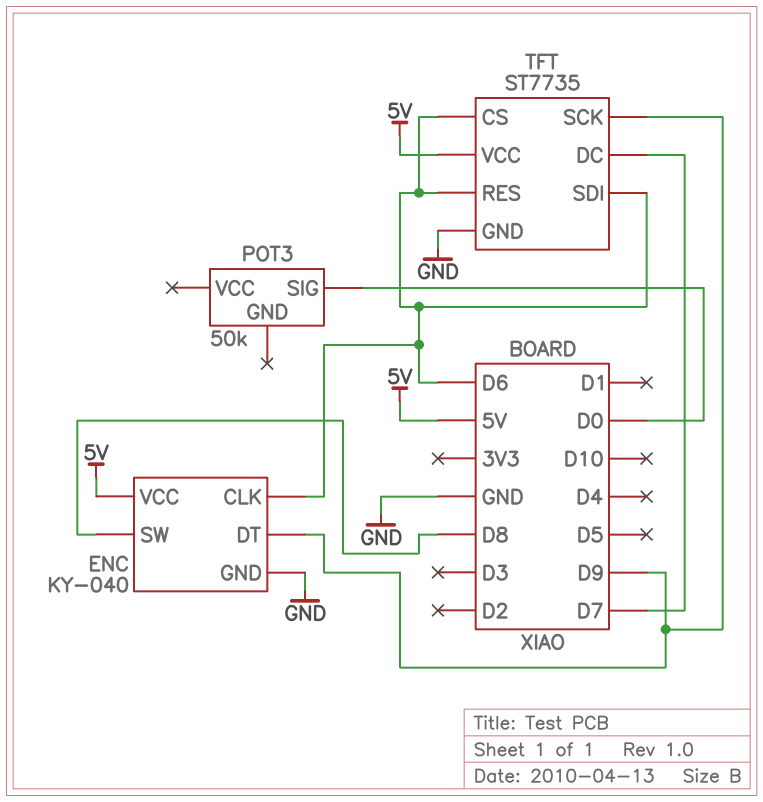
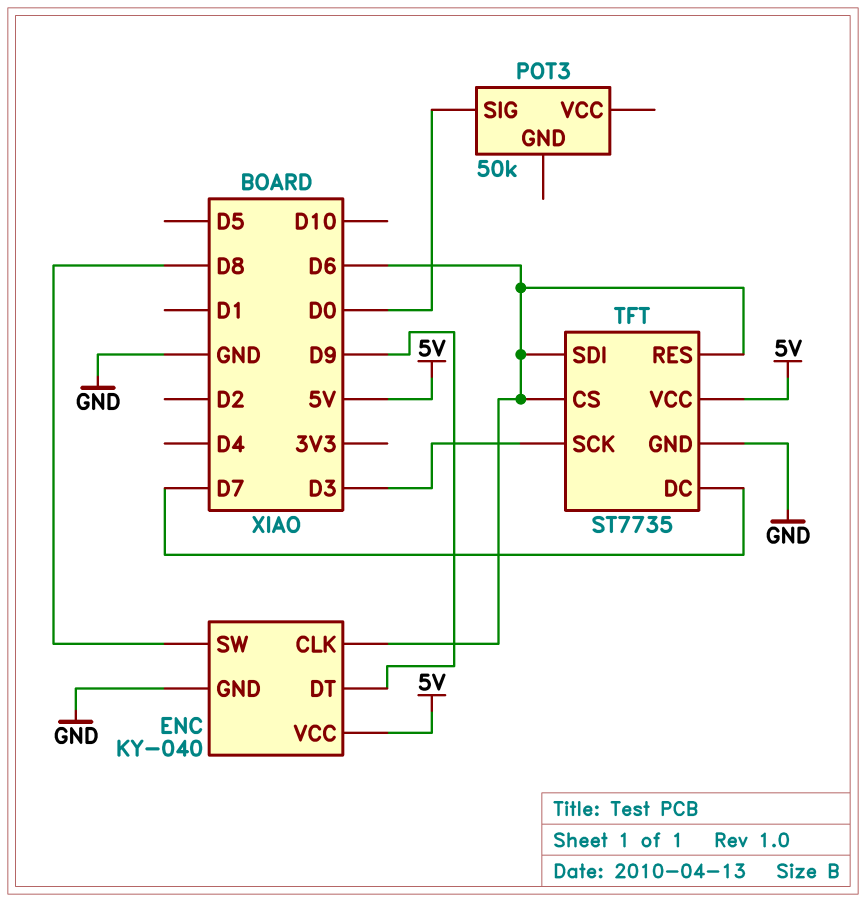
TFT pin SCK: D9 -> D3

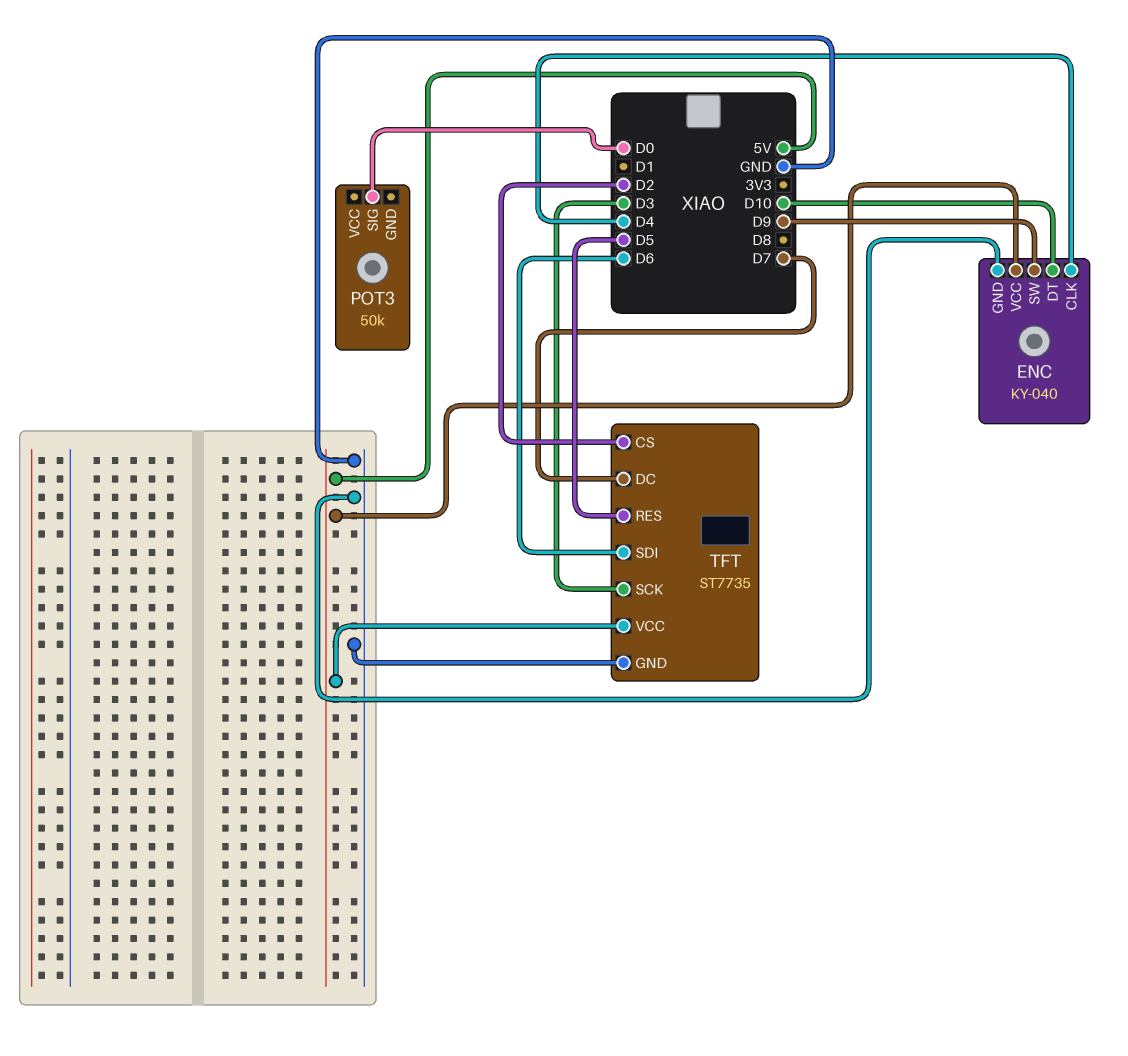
ENC pin CLK: D6 -> D4
ENC pin DT: D9 -> D10
ENC pin SW: D8 -> D9
TFT pin CS: D6 -> D2
TFT pin RES: D6 -> D5

